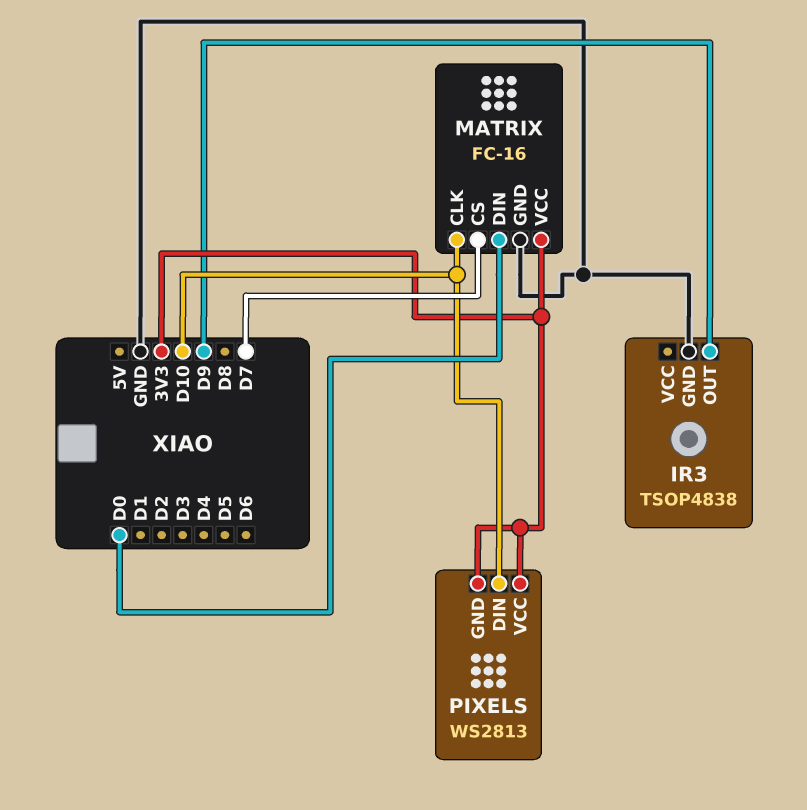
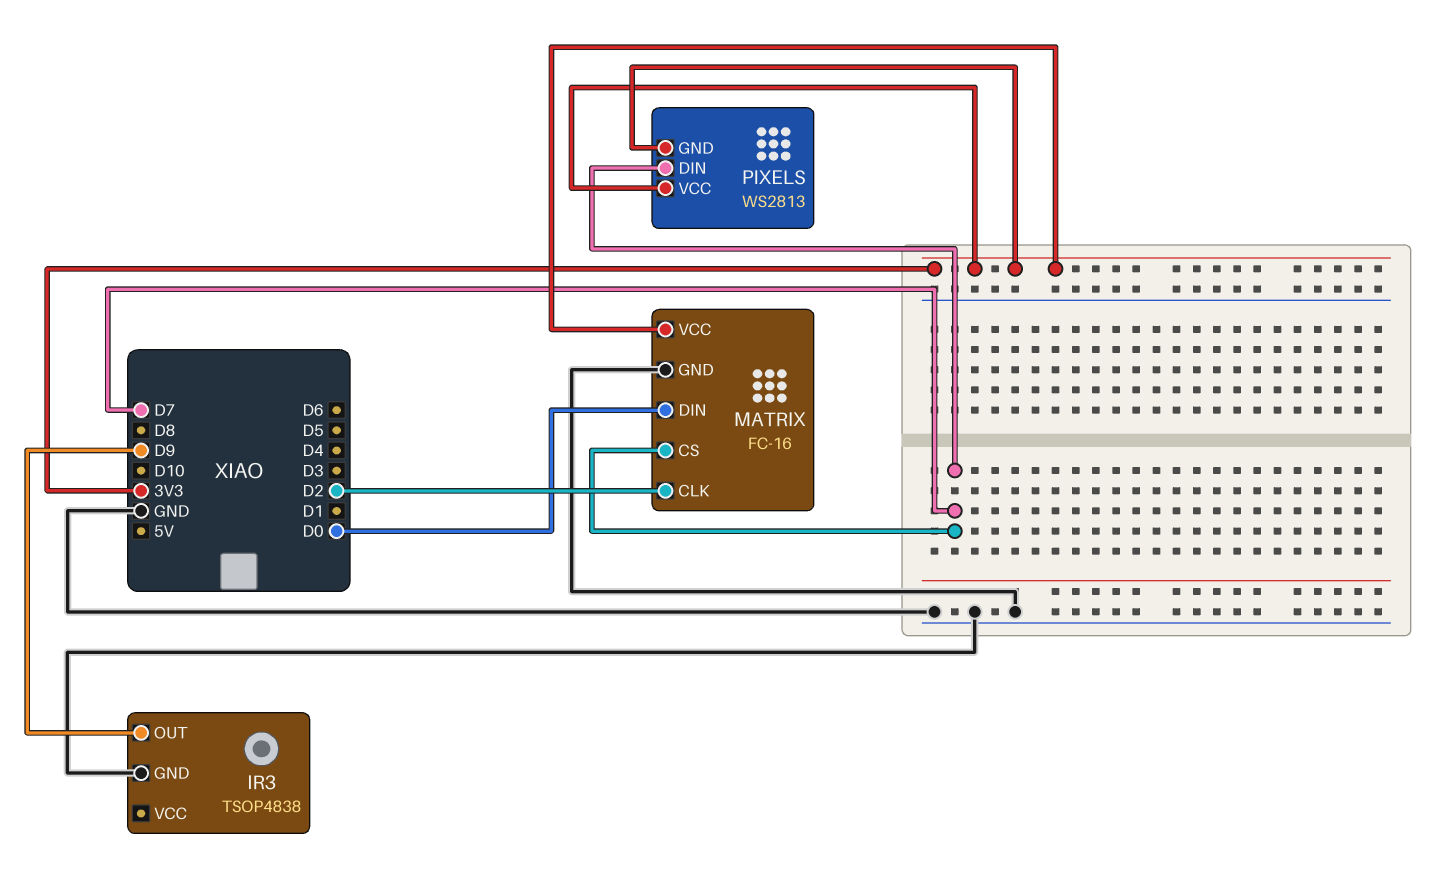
MATRIX pin CLK: D10 -> D2
PIXELS pin DIN: D10 -> D7

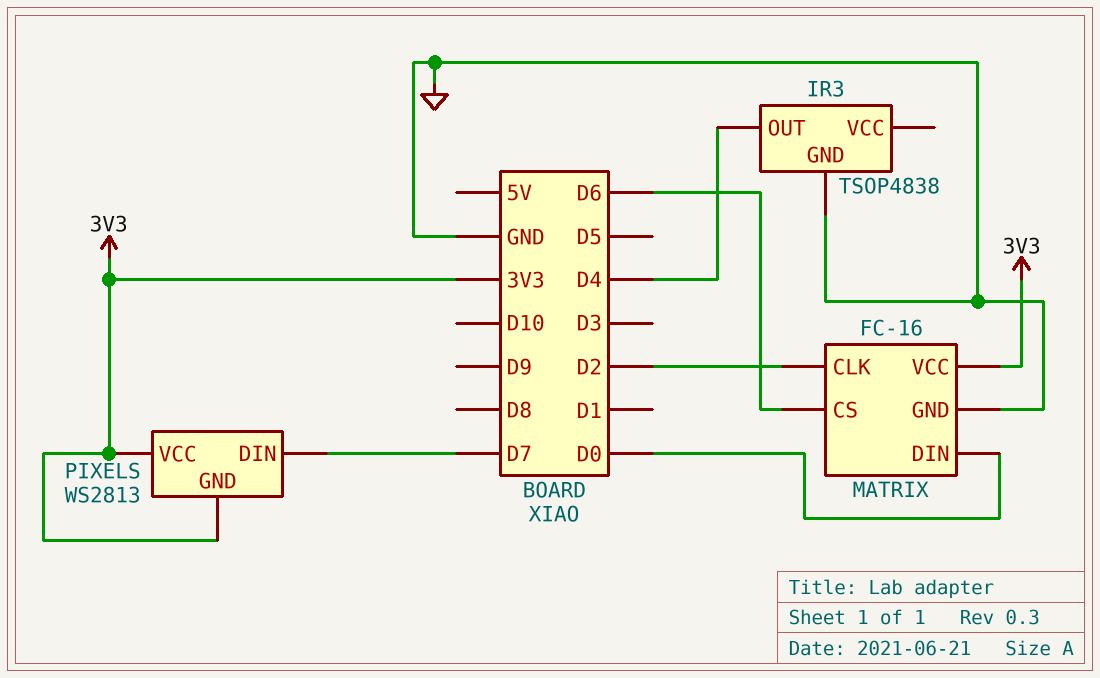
IR3 pin OUT: D9 -> D4
MATRIX pin CS: D7 -> D6

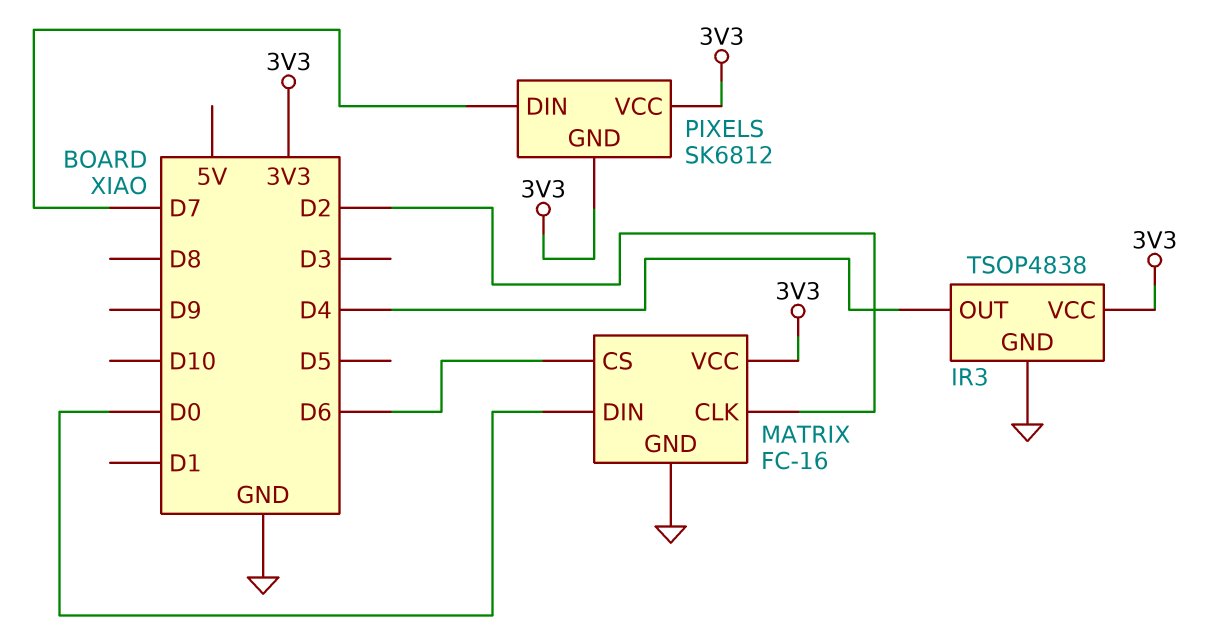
IR3 pin VCC: none -> 3V3
PIXELS: WS2813 -> SK6812

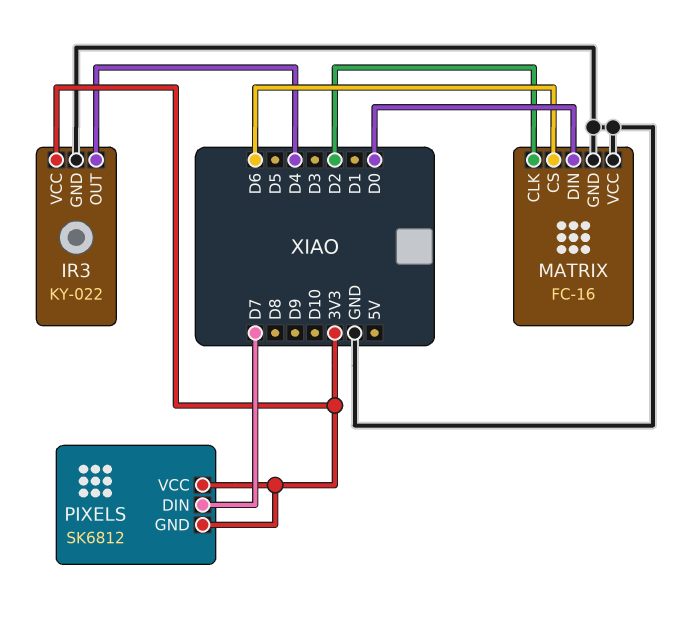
IR3: TSOP4838 -> KY-022
MATRIX pin VCC: 3V3 -> GND

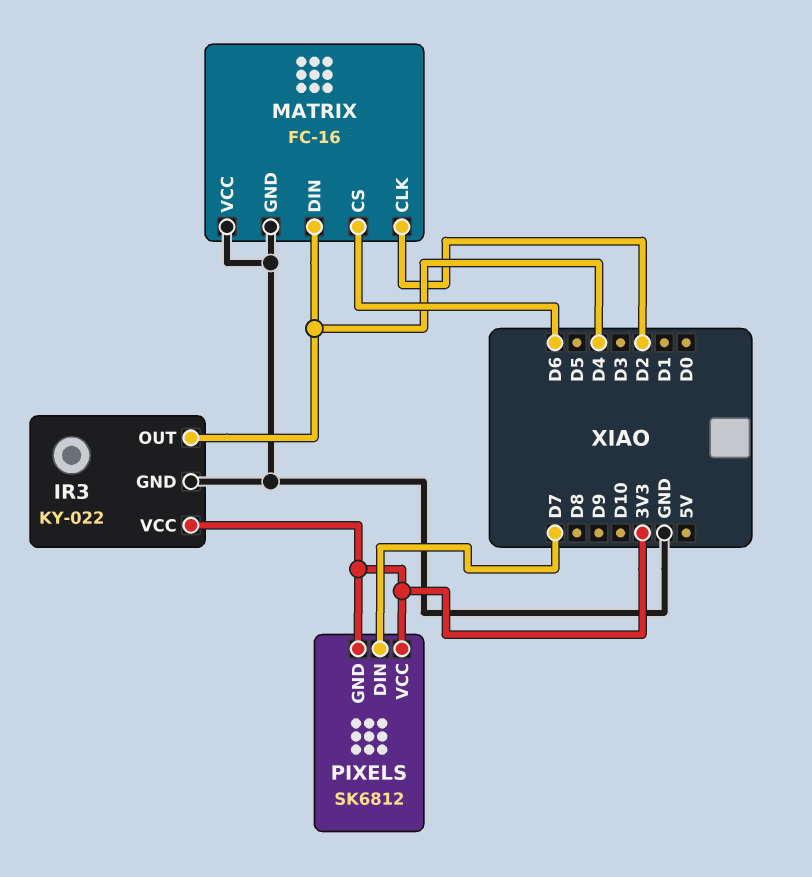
MATRIX pin DIN: D0 -> D4

